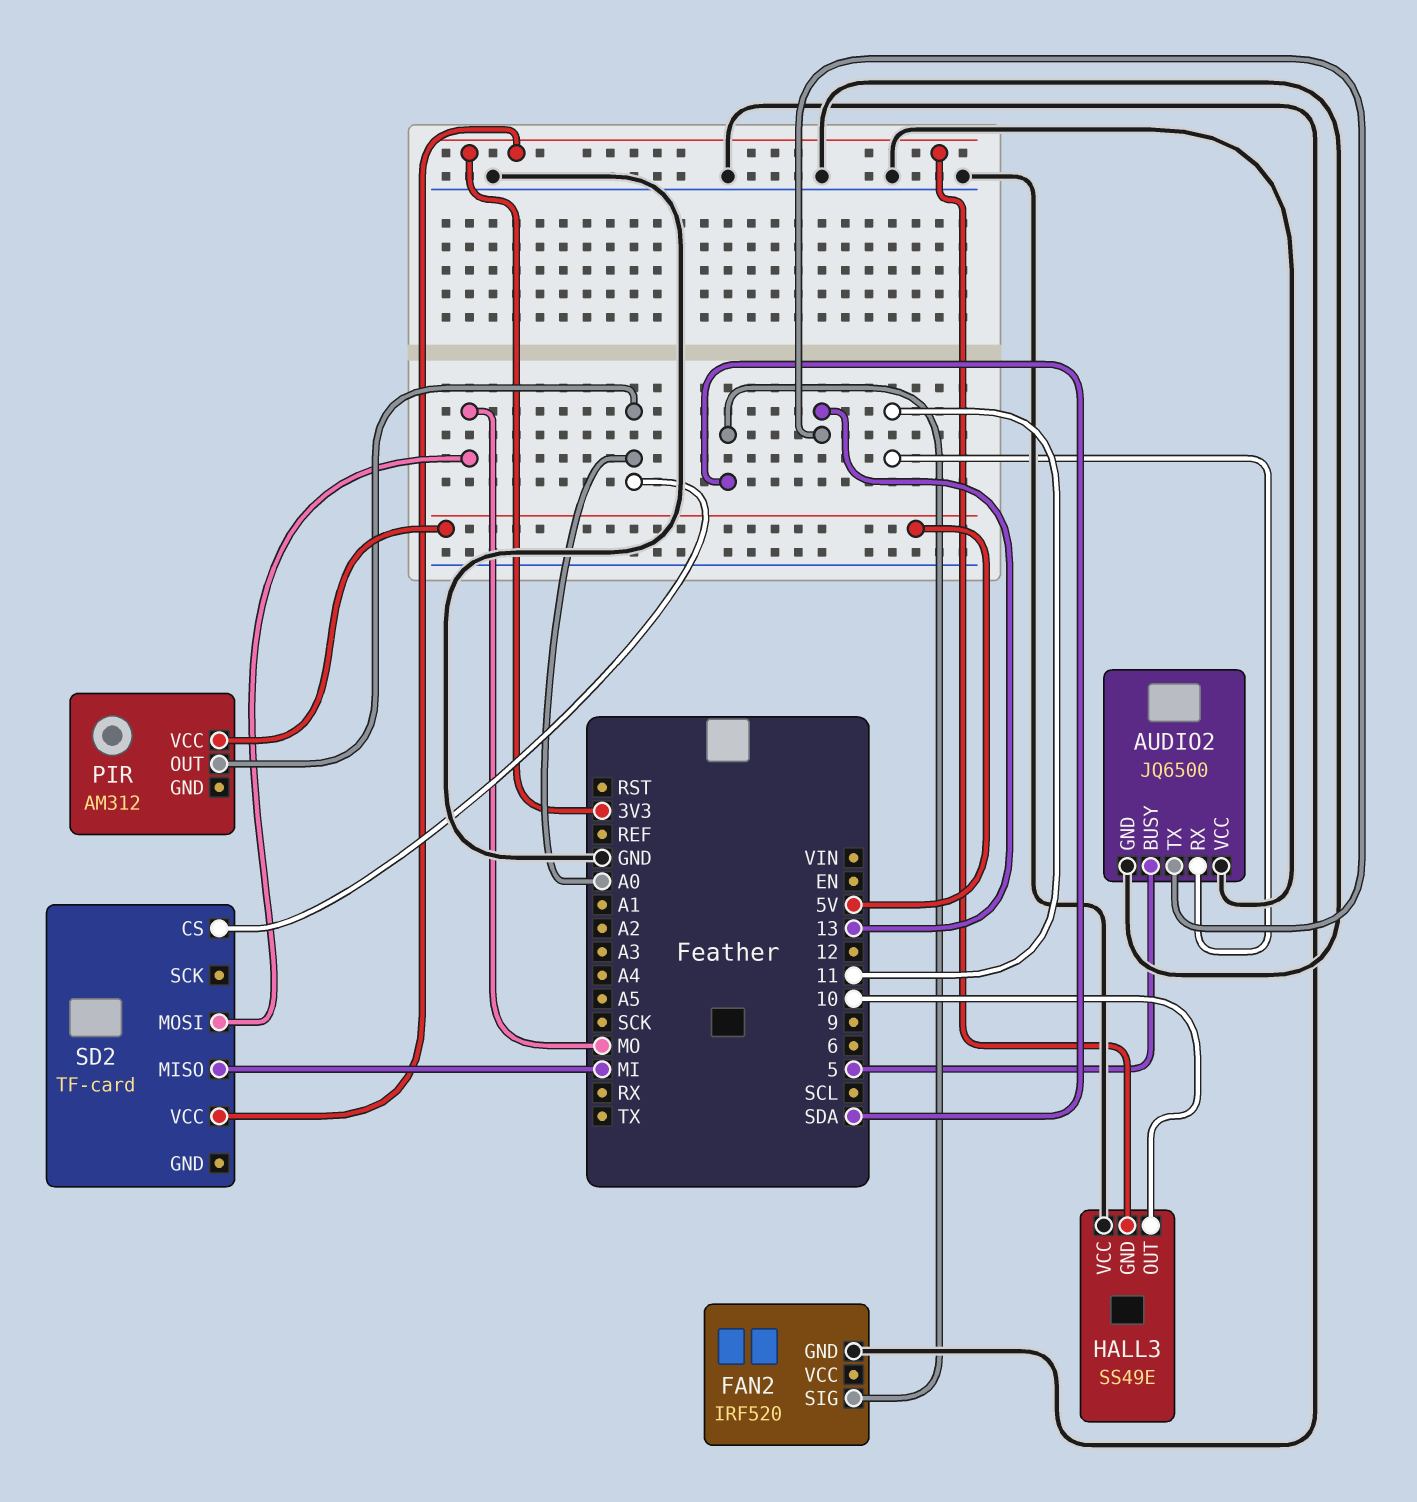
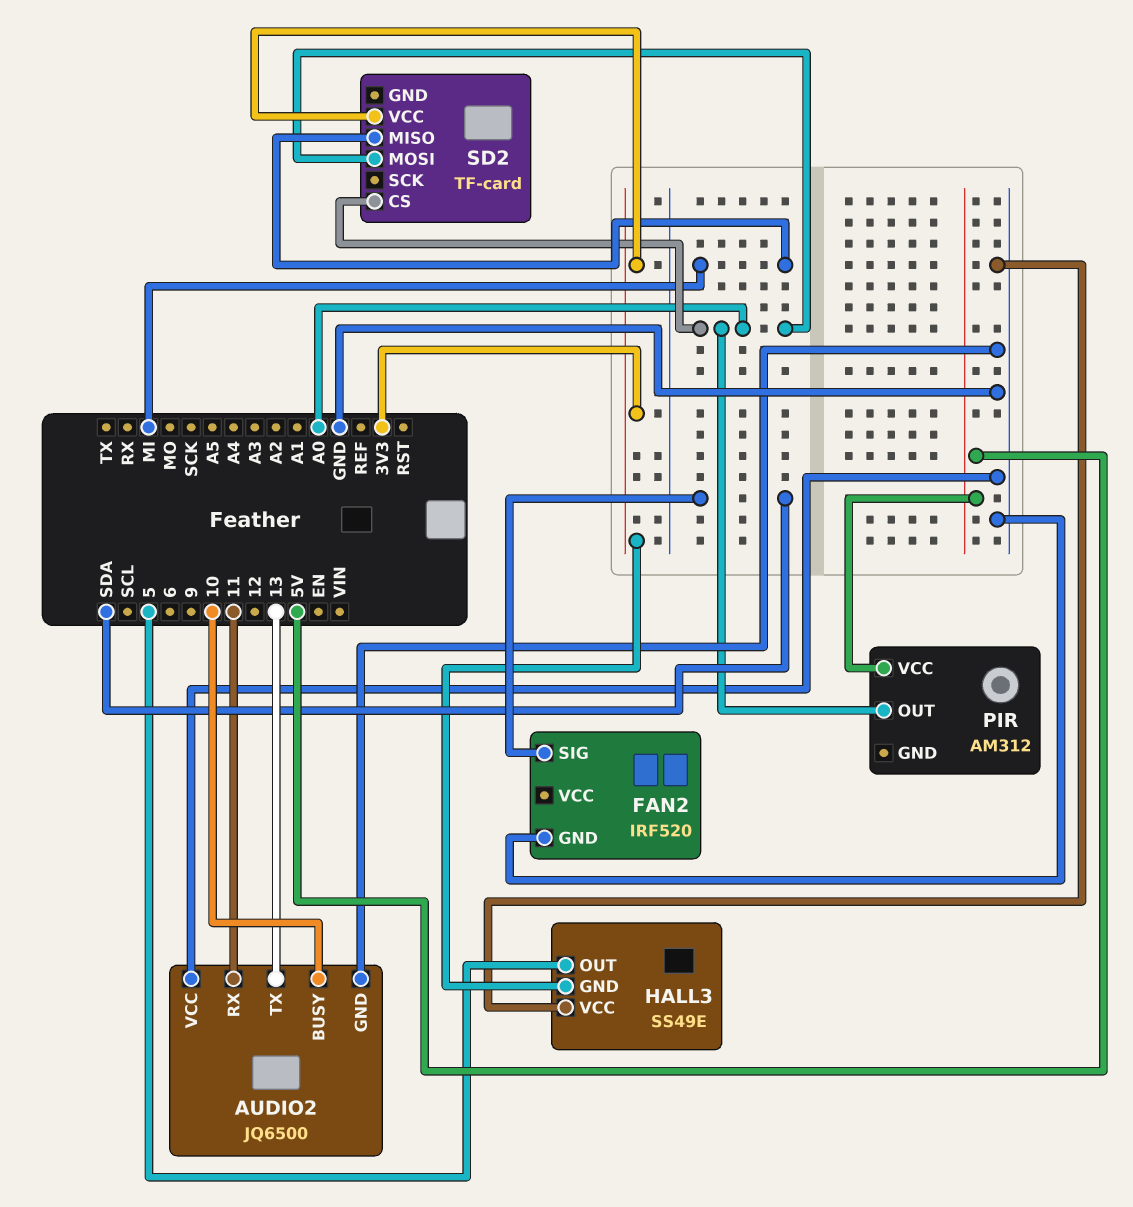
AUDIO2 pin BUSY: 5 -> 10
HALL3 pin OUT: 10 -> 5
SD2 pin MOSI: MO -> A0

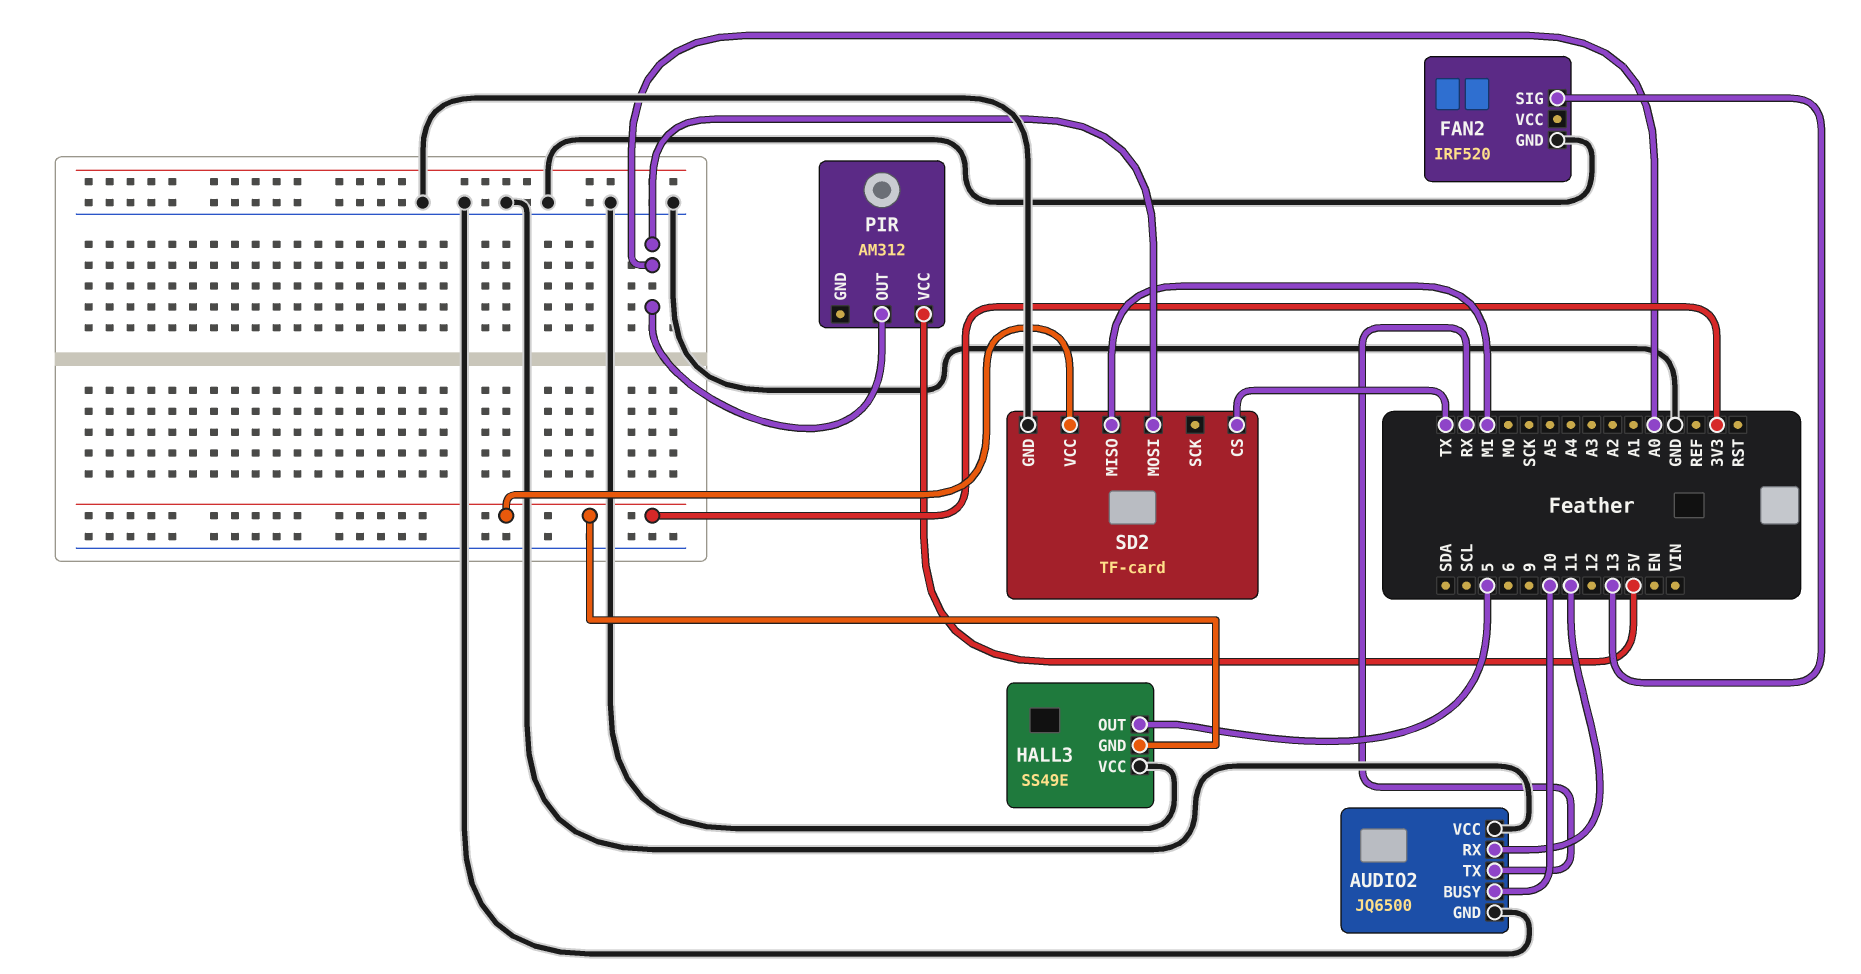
AUDIO2 pin TX: 13 -> RX
FAN2 pin SIG: SDA -> 13
SD2 pin CS: A0 -> TX
SD2 pin GND: none -> GND

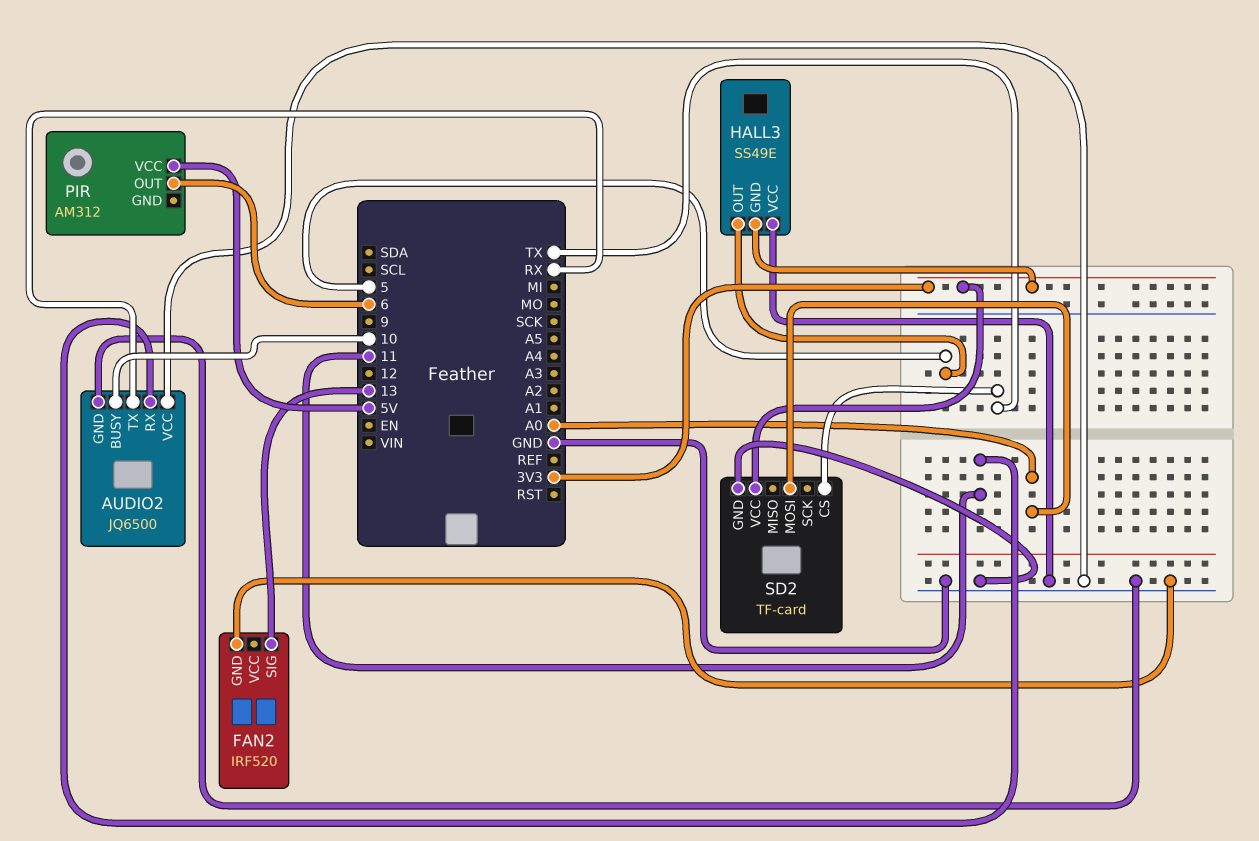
PIR pin OUT: A0 -> 6
SD2 pin MISO: MI -> none

